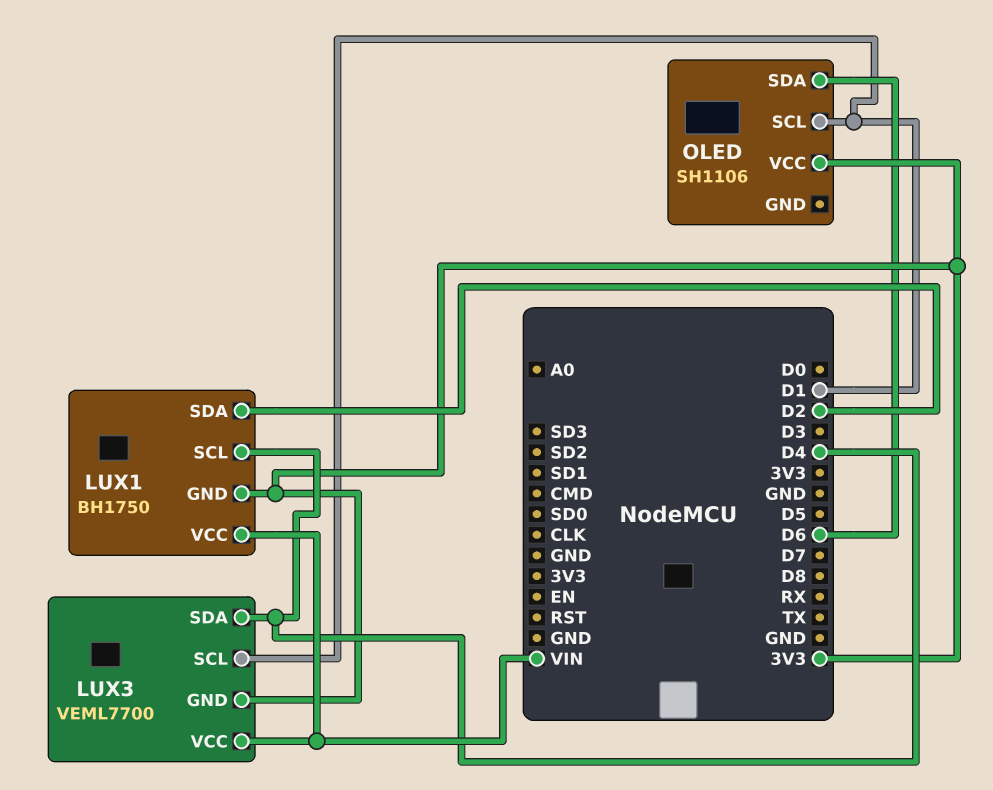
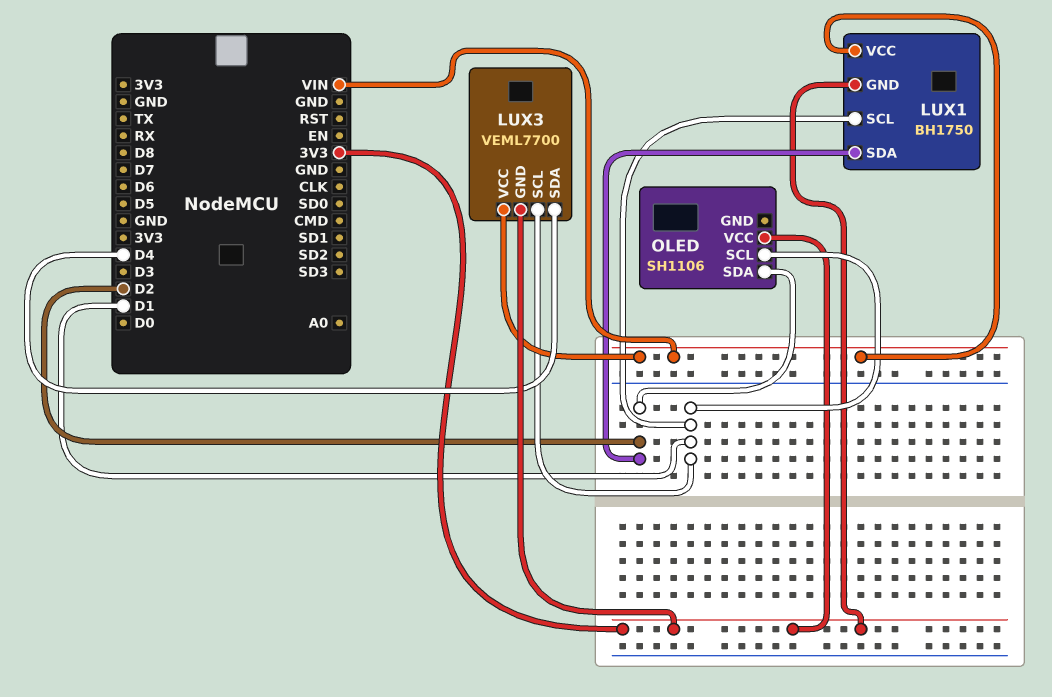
LUX1 pin SCL: D4 -> D1
OLED pin SDA: D6 -> D2

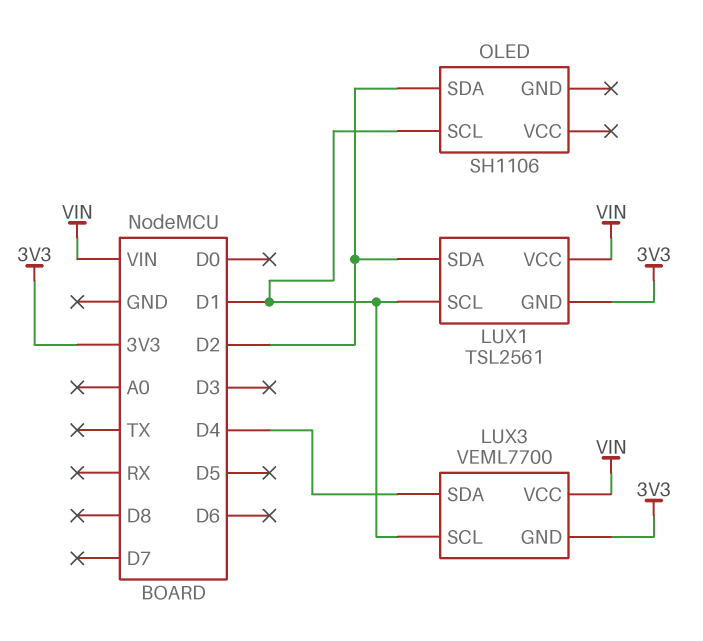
LUX1: BH1750 -> TSL2561
OLED pin VCC: 3V3 -> none

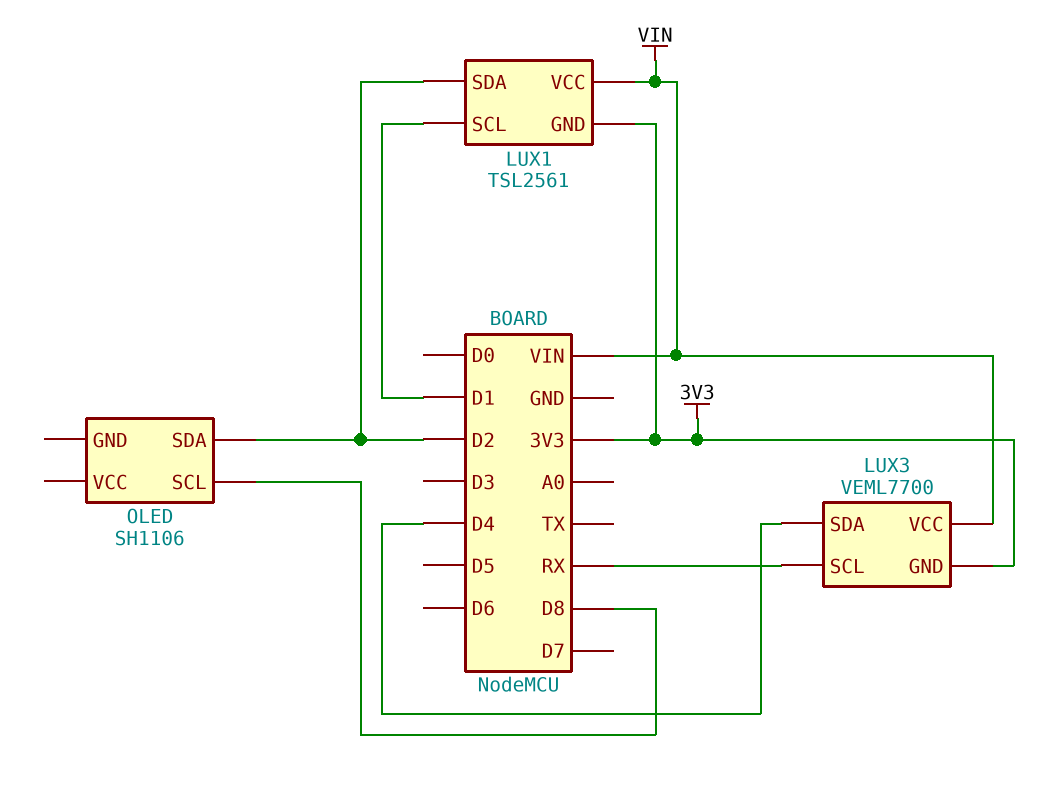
LUX3 pin SCL: D1 -> RX
OLED pin SCL: D1 -> D8

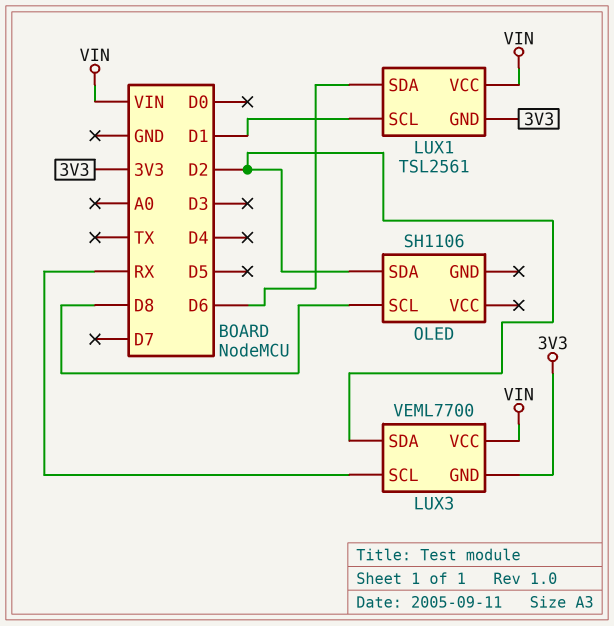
LUX1 pin SDA: D2 -> D6
LUX3 pin SDA: D4 -> D2

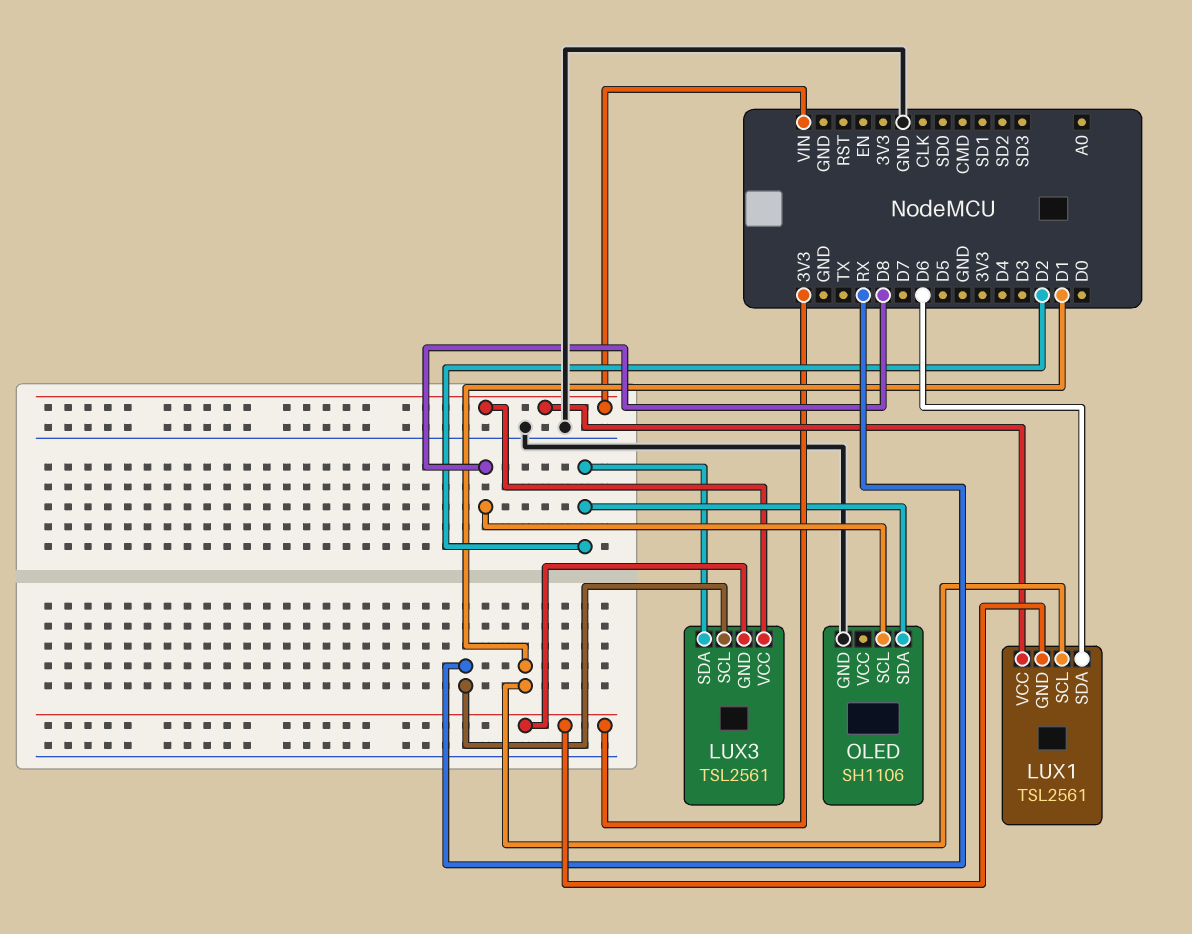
LUX3: VEML7700 -> TSL2561
OLED pin GND: none -> GND

